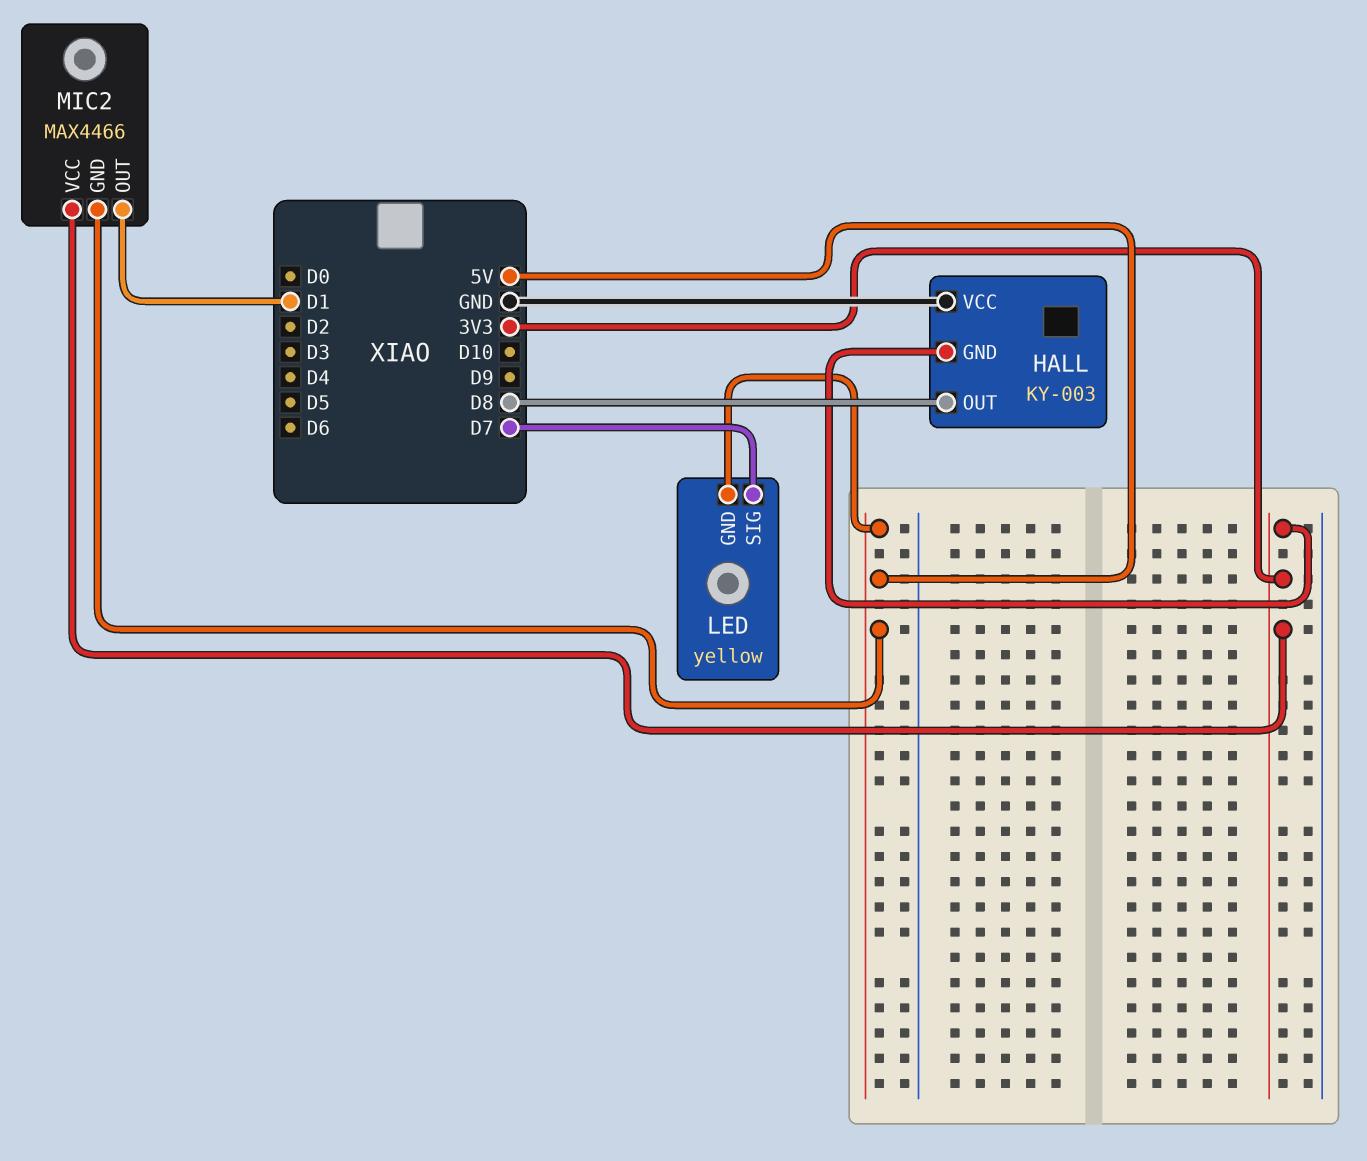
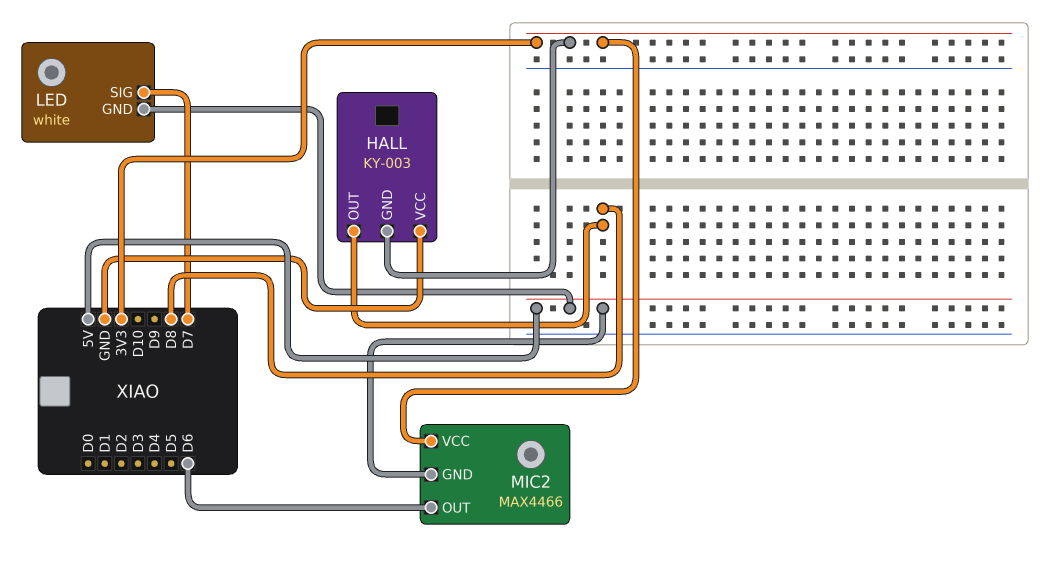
LED: yellow -> white
MIC2 pin OUT: D1 -> D6

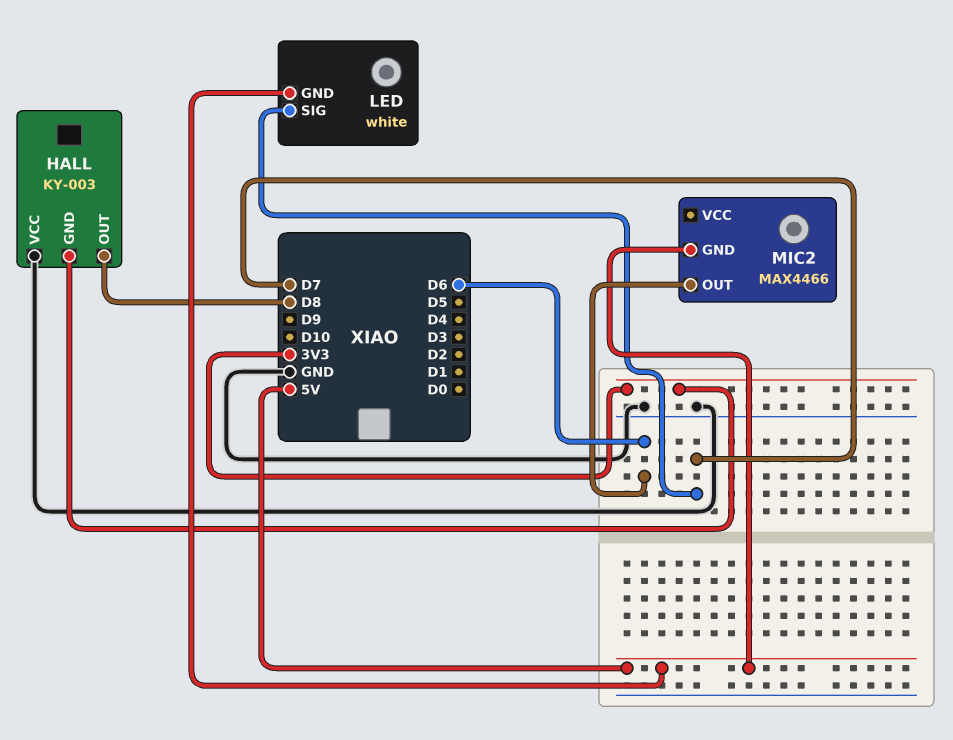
MIC2 pin VCC: 3V3 -> none

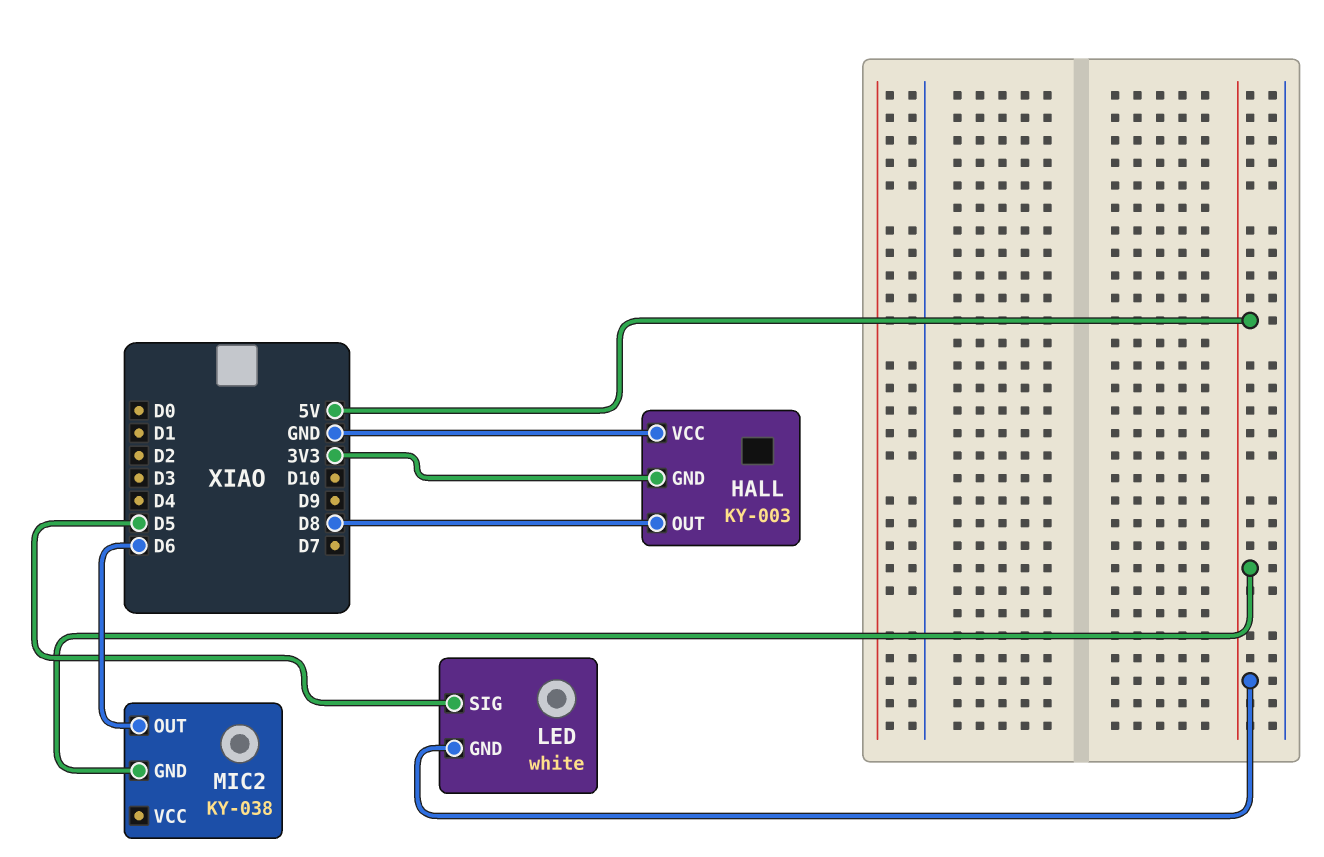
LED pin SIG: D7 -> D5
MIC2: MAX4466 -> KY-038

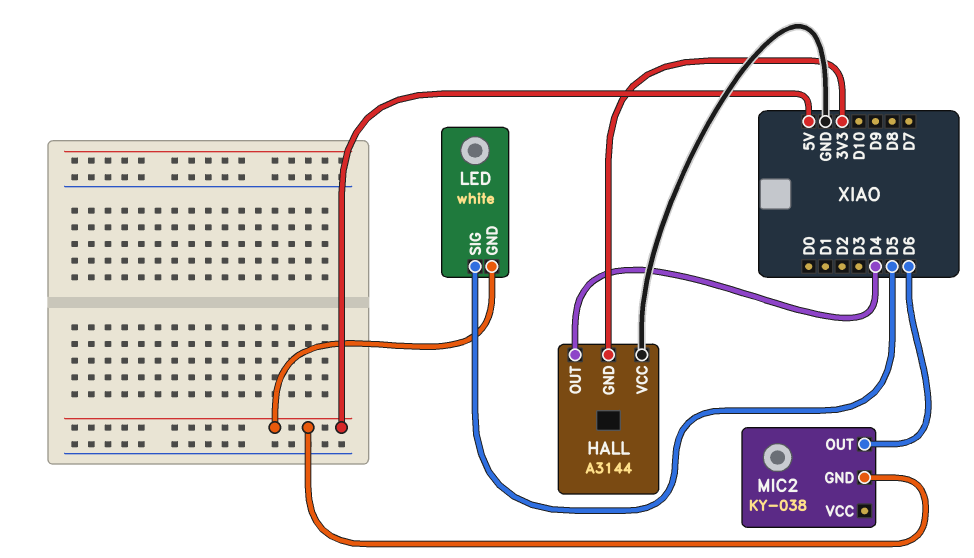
HALL: KY-003 -> A3144
HALL pin OUT: D8 -> D4

